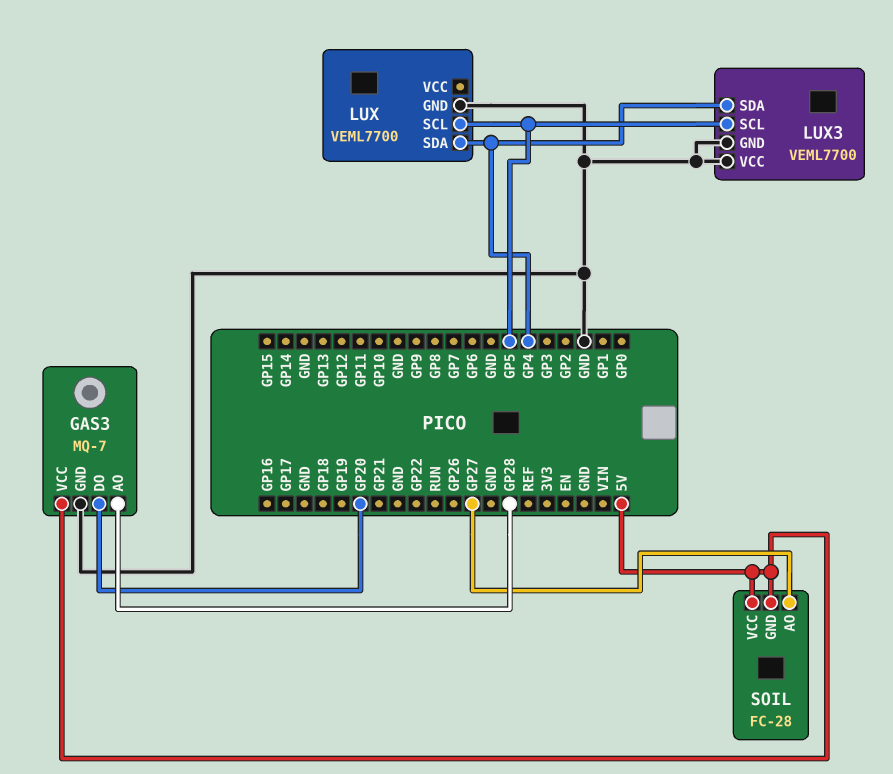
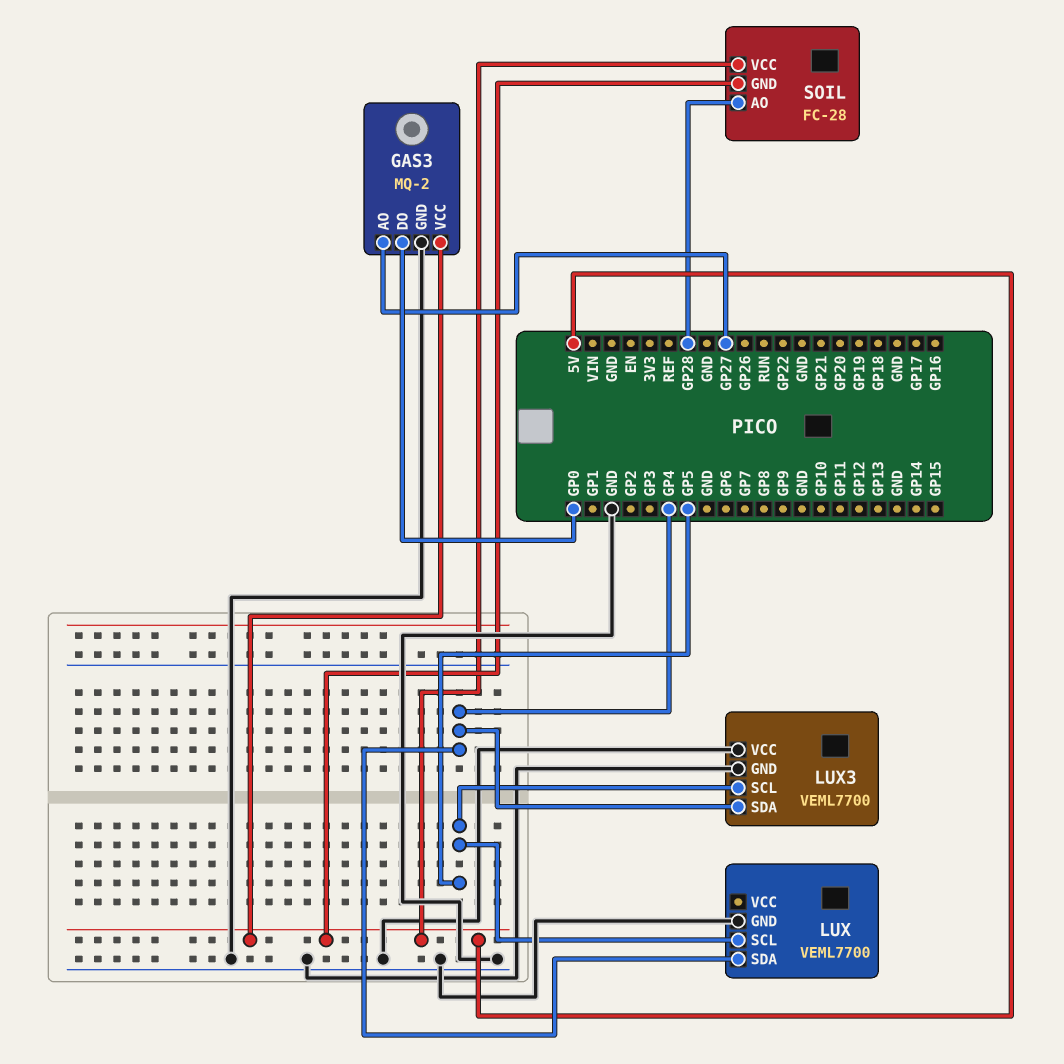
GAS3: MQ-7 -> MQ-2
GAS3 pin AO: GP28 -> GP27
GAS3 pin DO: GP20 -> GP0
SOIL pin AO: GP27 -> GP28

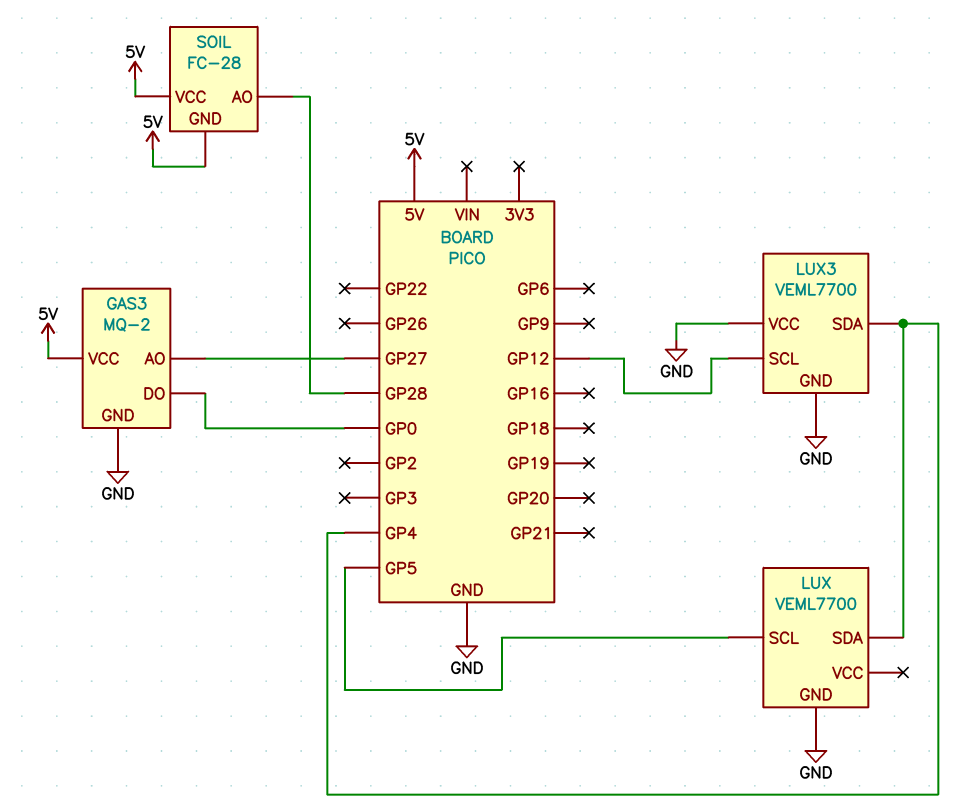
LUX3 pin SCL: GP5 -> GP12

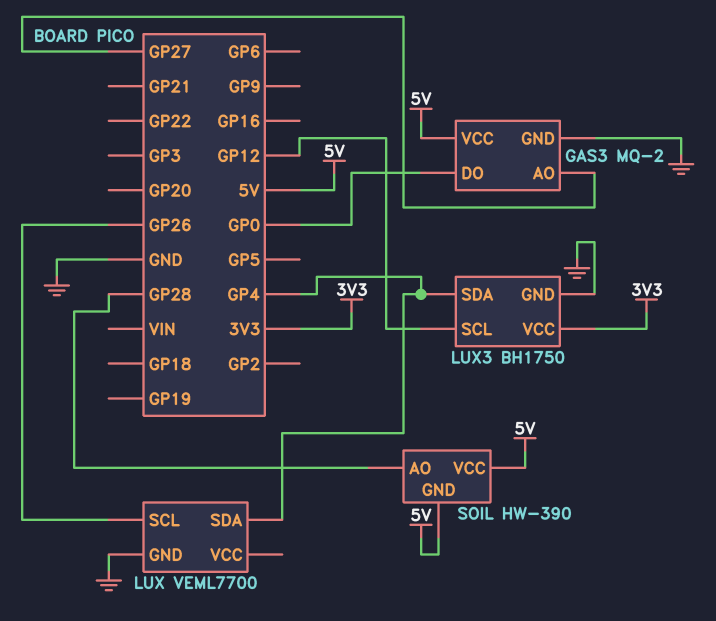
LUX pin SCL: GP5 -> GP26
LUX3: VEML7700 -> BH1750
LUX3 pin VCC: GND -> 3V3
SOIL: FC-28 -> HW-390

